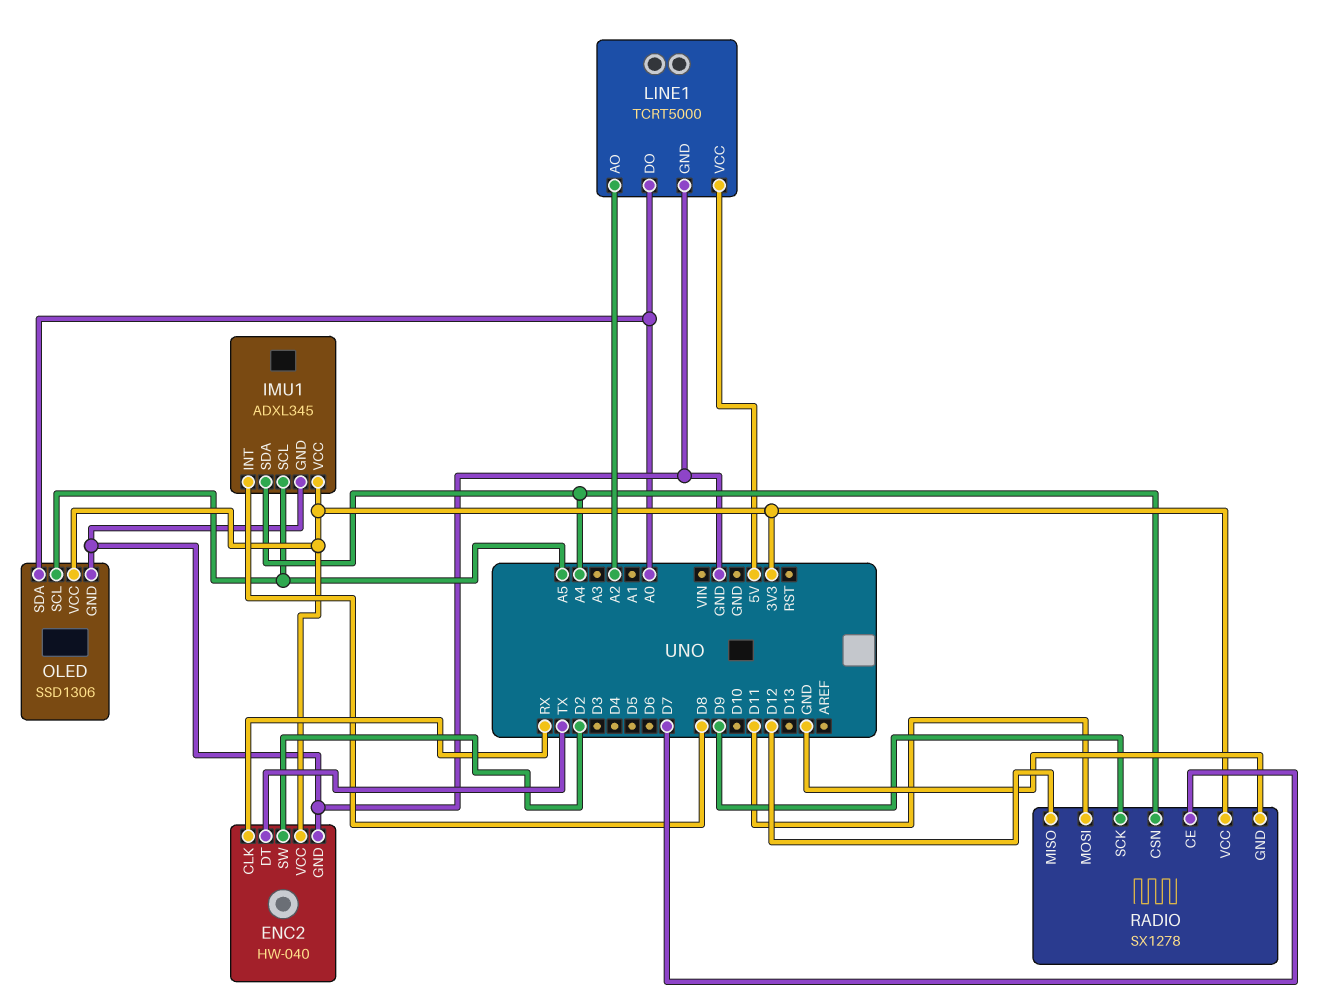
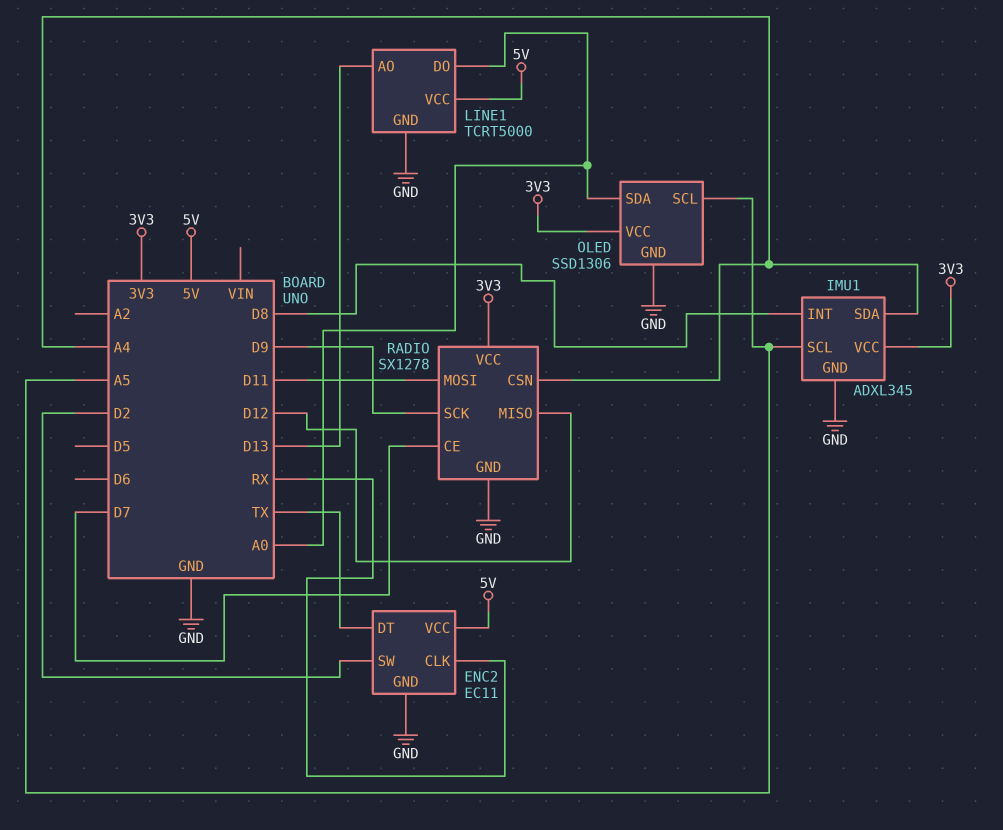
ENC2: HW-040 -> EC11
ENC2 pin VCC: 3V3 -> 5V
LINE1 pin AO: A2 -> D13

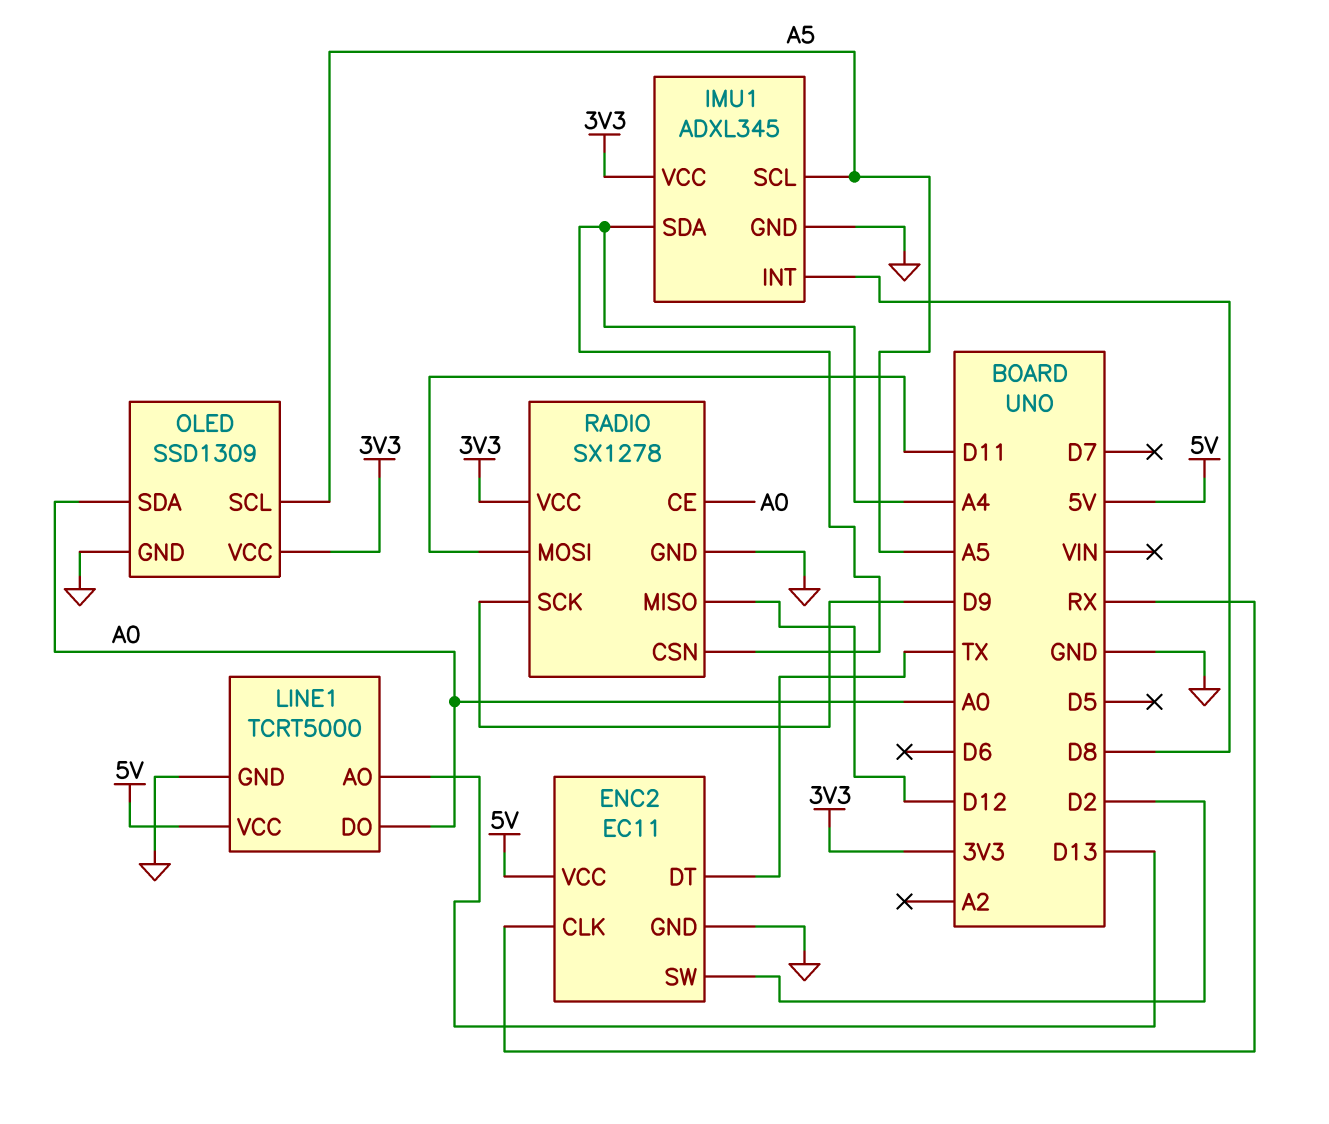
OLED: SSD1306 -> SSD1309
RADIO pin CE: D7 -> A0

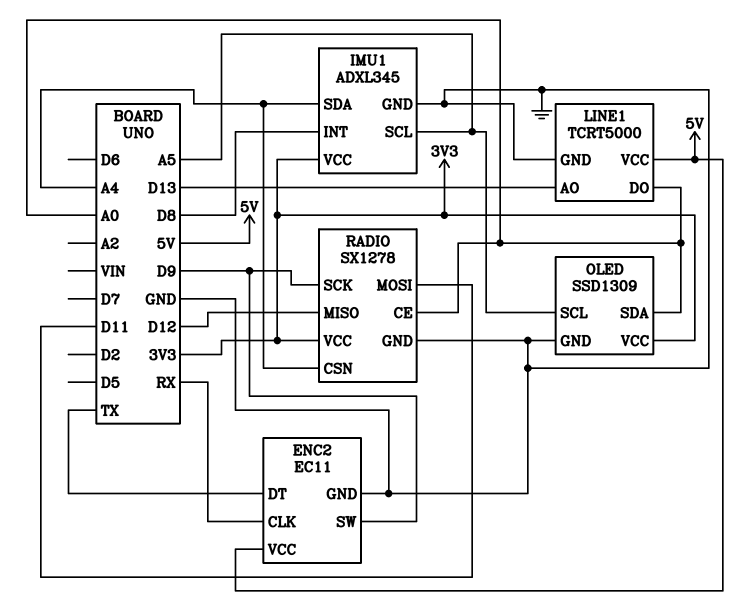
ENC2 pin SW: D2 -> D9

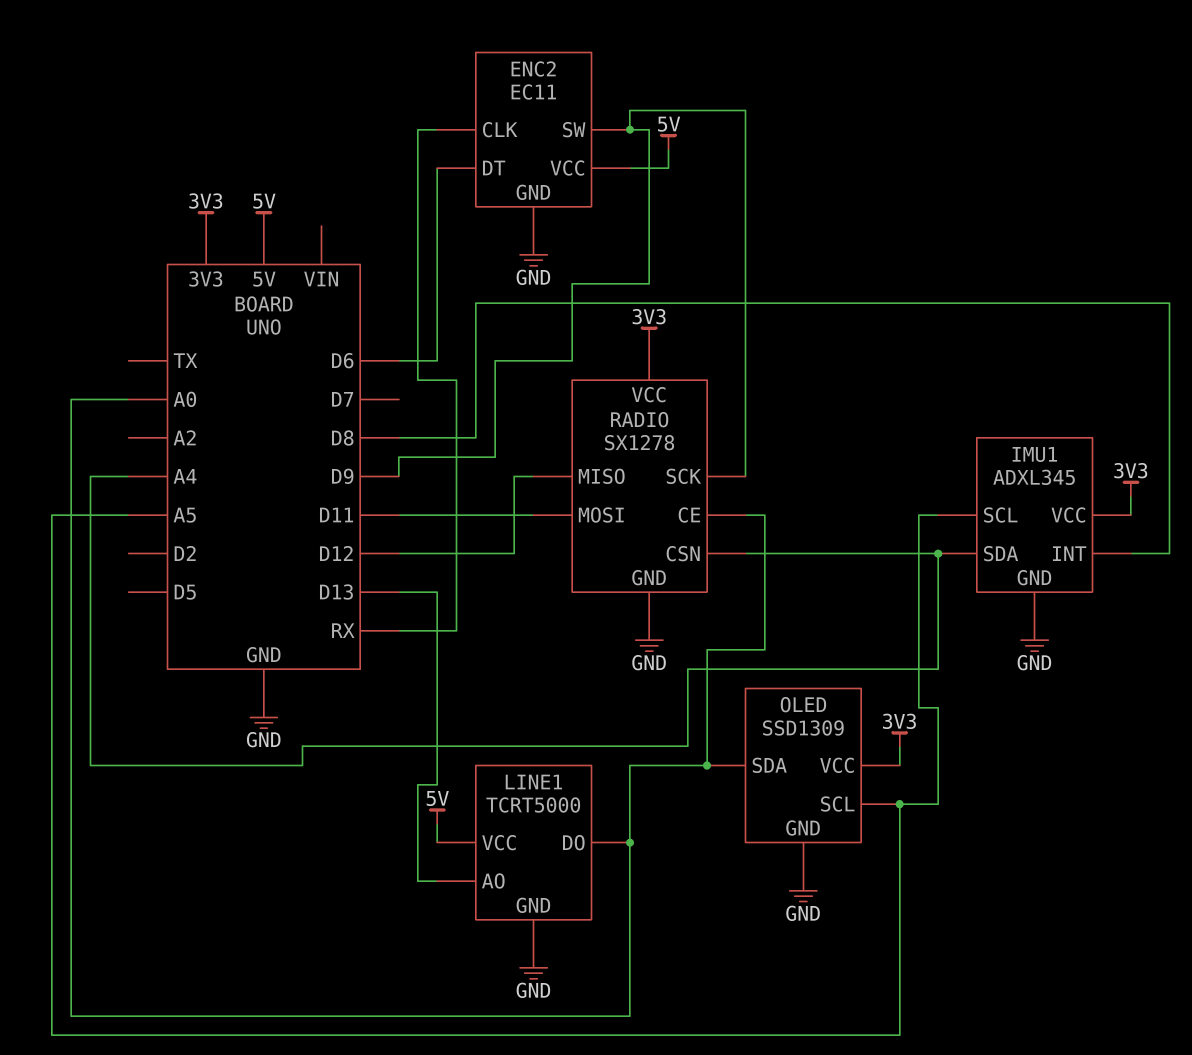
ENC2 pin DT: TX -> D6

